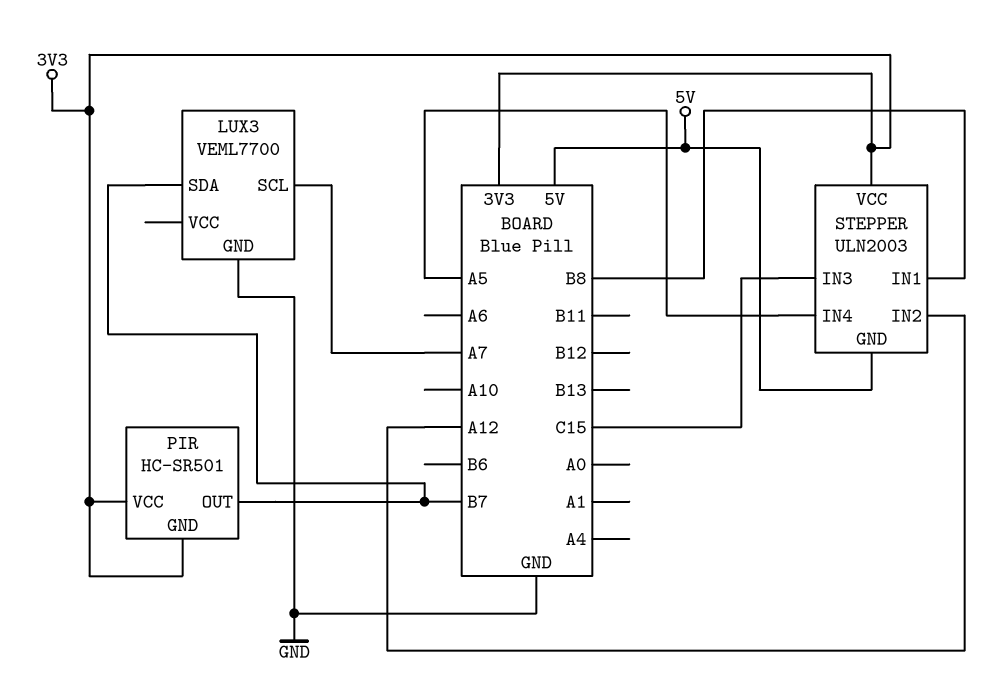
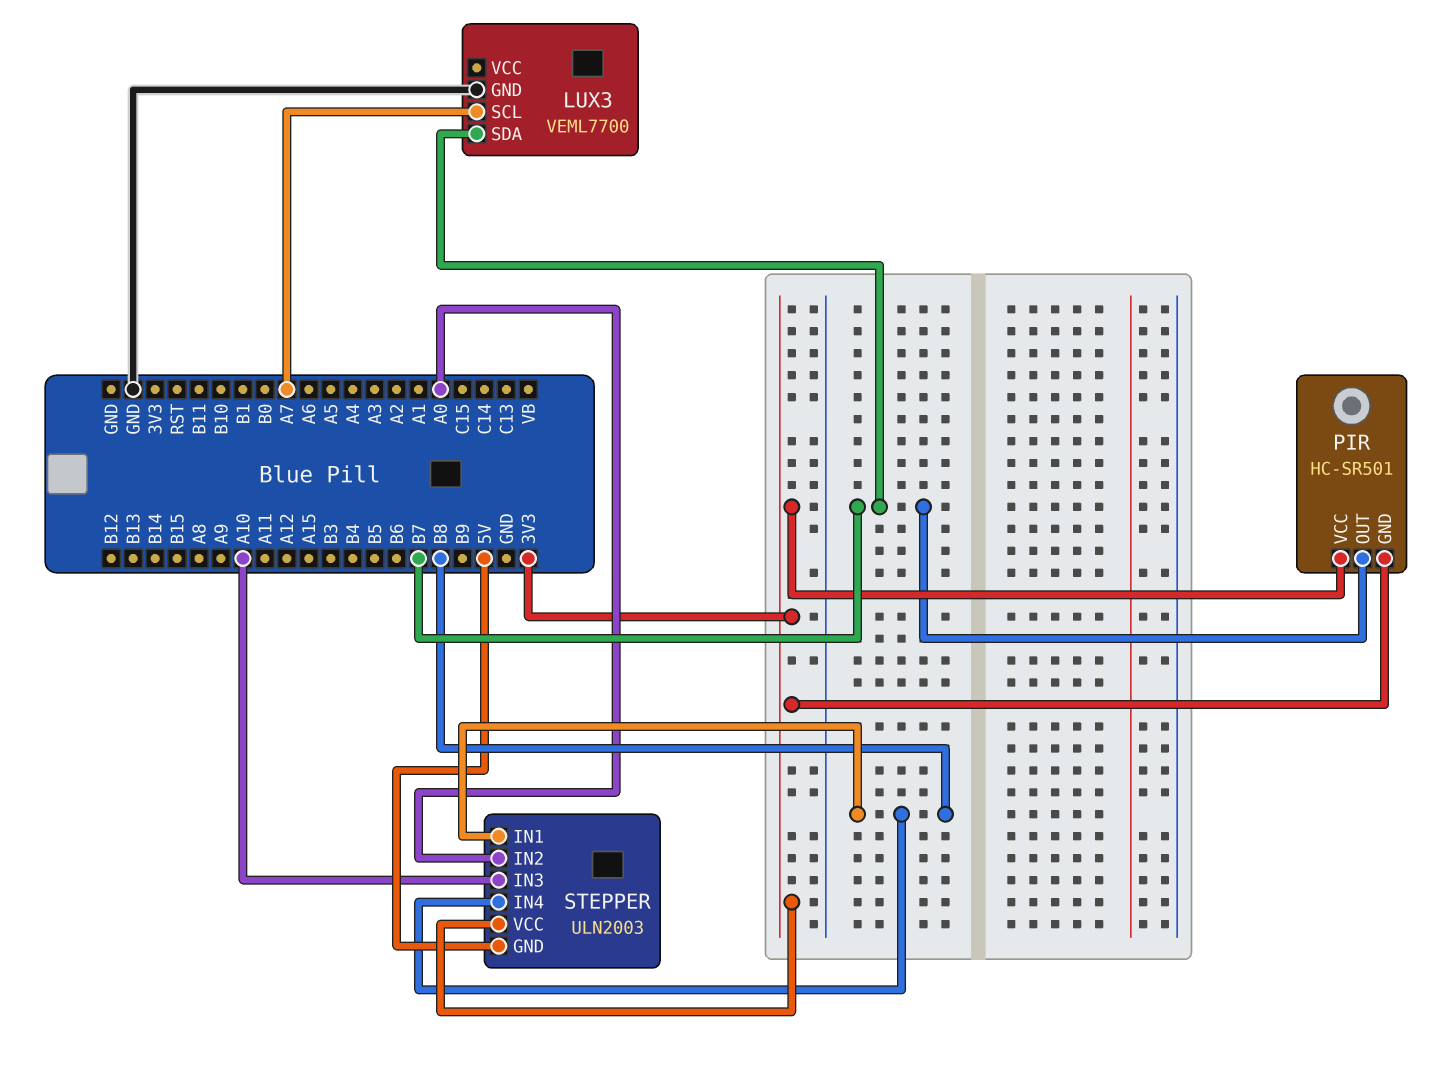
STEPPER pin IN2: A12 -> A0
STEPPER pin IN3: C15 -> A10
STEPPER pin IN4: A5 -> B8

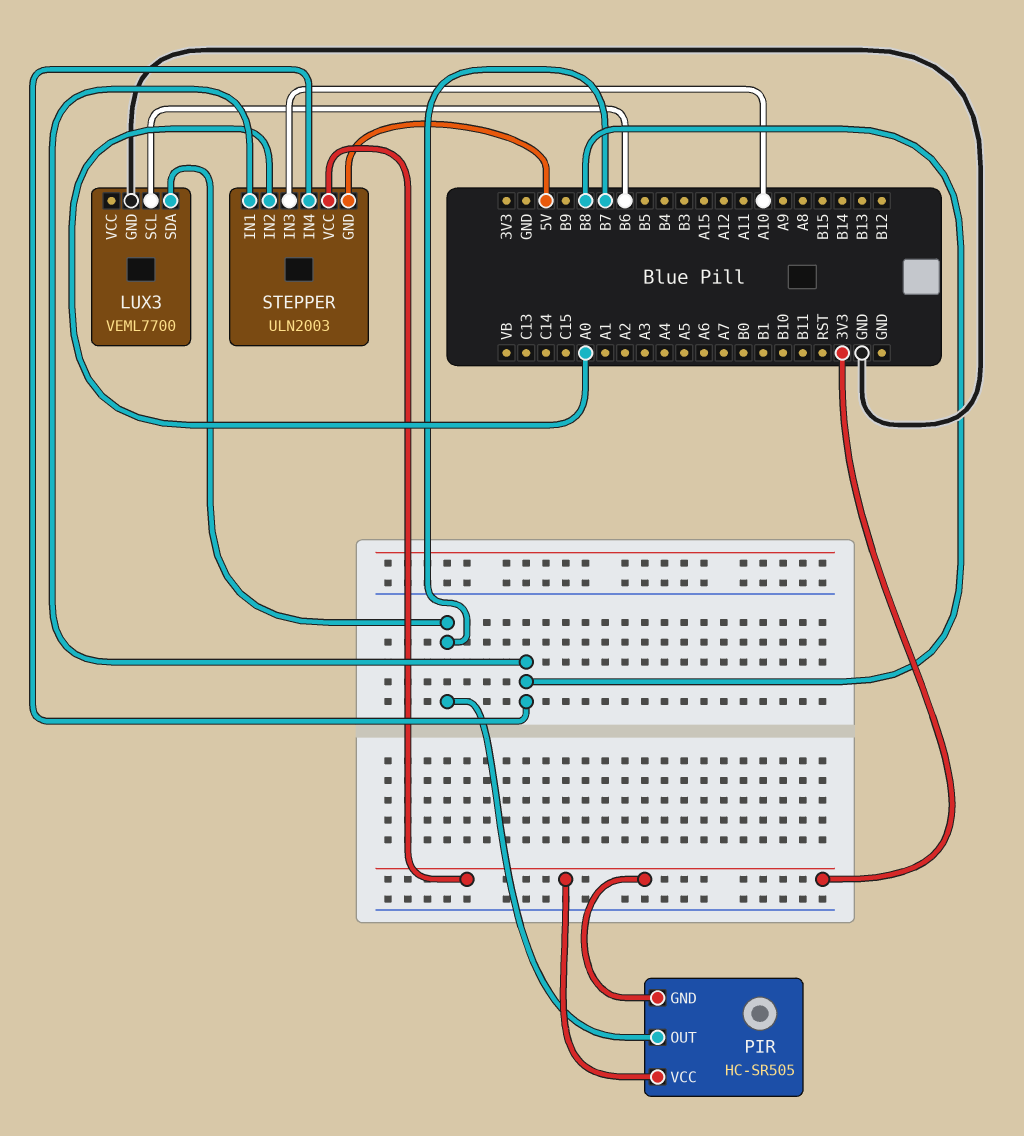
LUX3 pin SCL: A7 -> B6
PIR: HC-SR501 -> HC-SR505

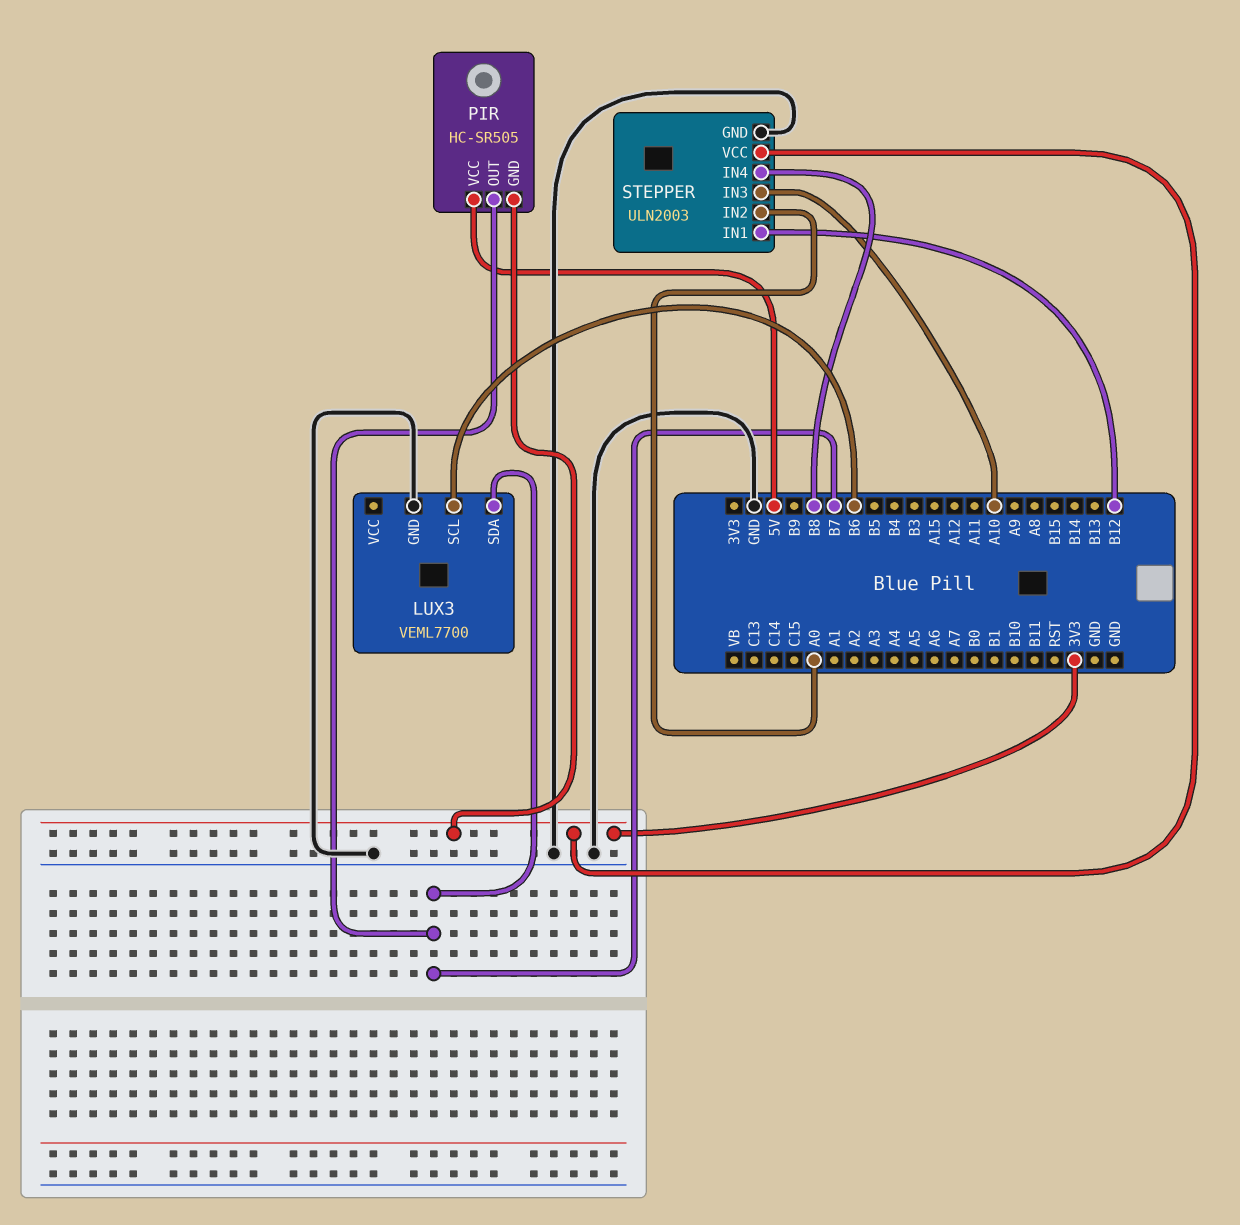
PIR pin VCC: 3V3 -> 5V
STEPPER pin GND: 5V -> GND
STEPPER pin IN1: B8 -> B12

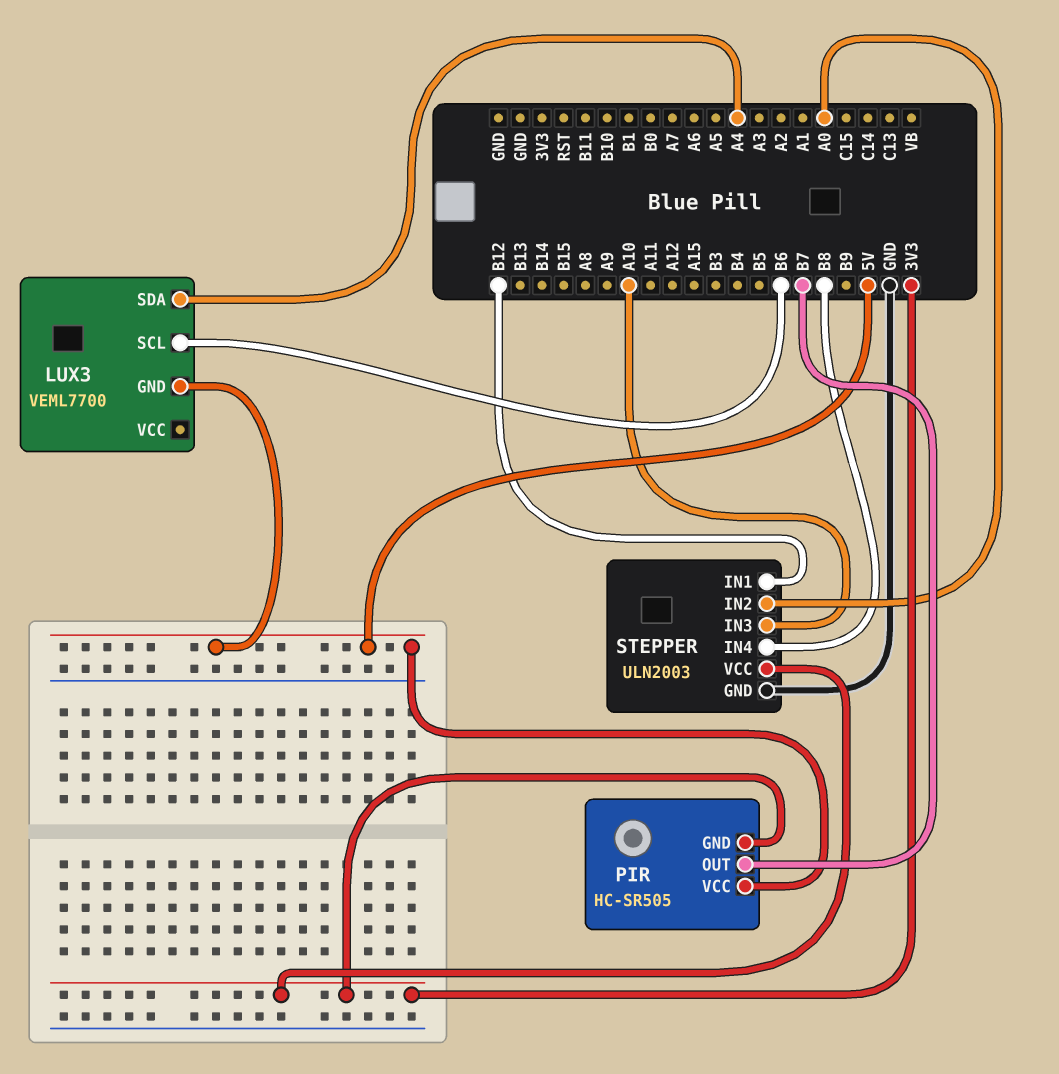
LUX3 pin GND: GND -> 5V
LUX3 pin SDA: B7 -> A4

